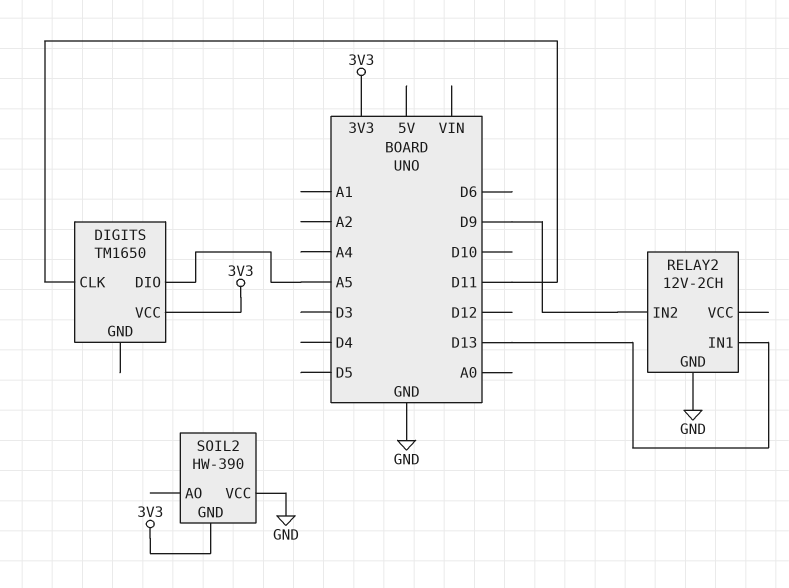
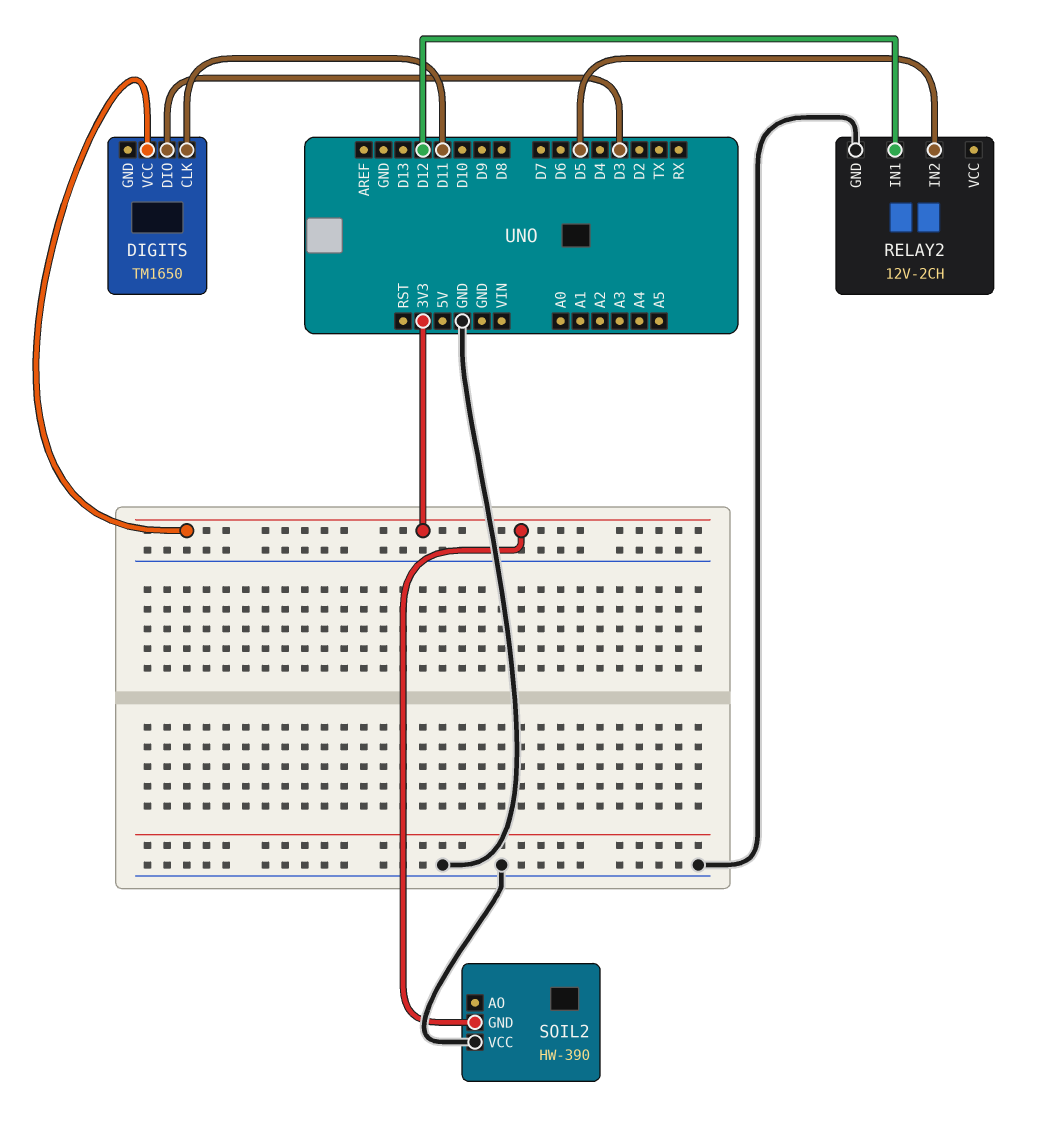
DIGITS pin DIO: A5 -> D3
RELAY2 pin IN1: D13 -> D12
RELAY2 pin IN2: D9 -> D5

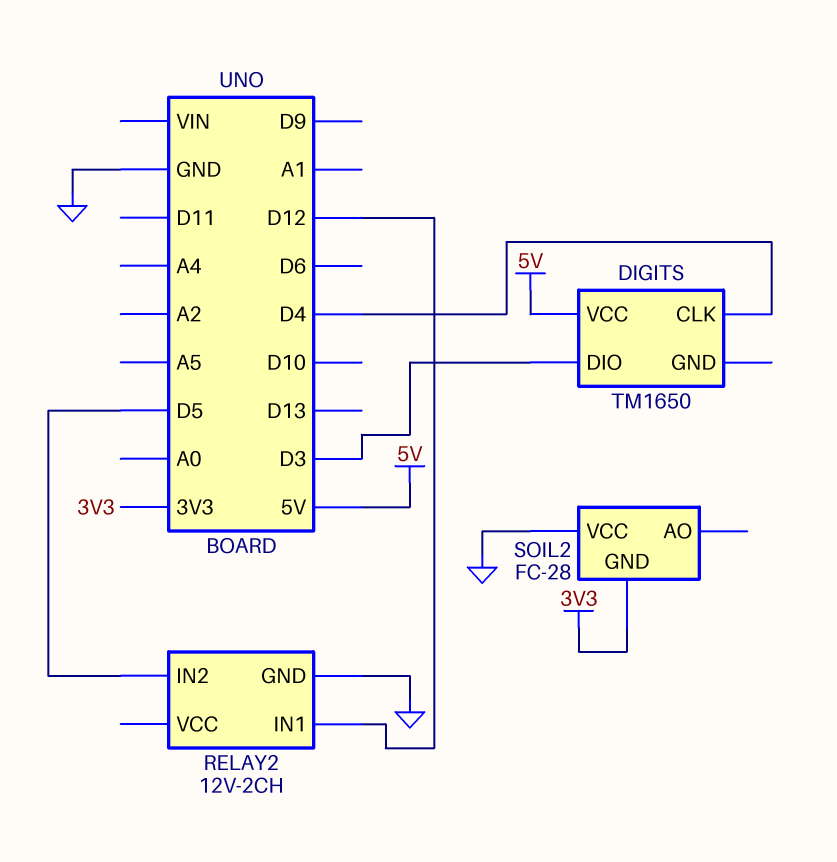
DIGITS pin CLK: D11 -> D4
DIGITS pin VCC: 3V3 -> 5V
SOIL2: HW-390 -> FC-28

